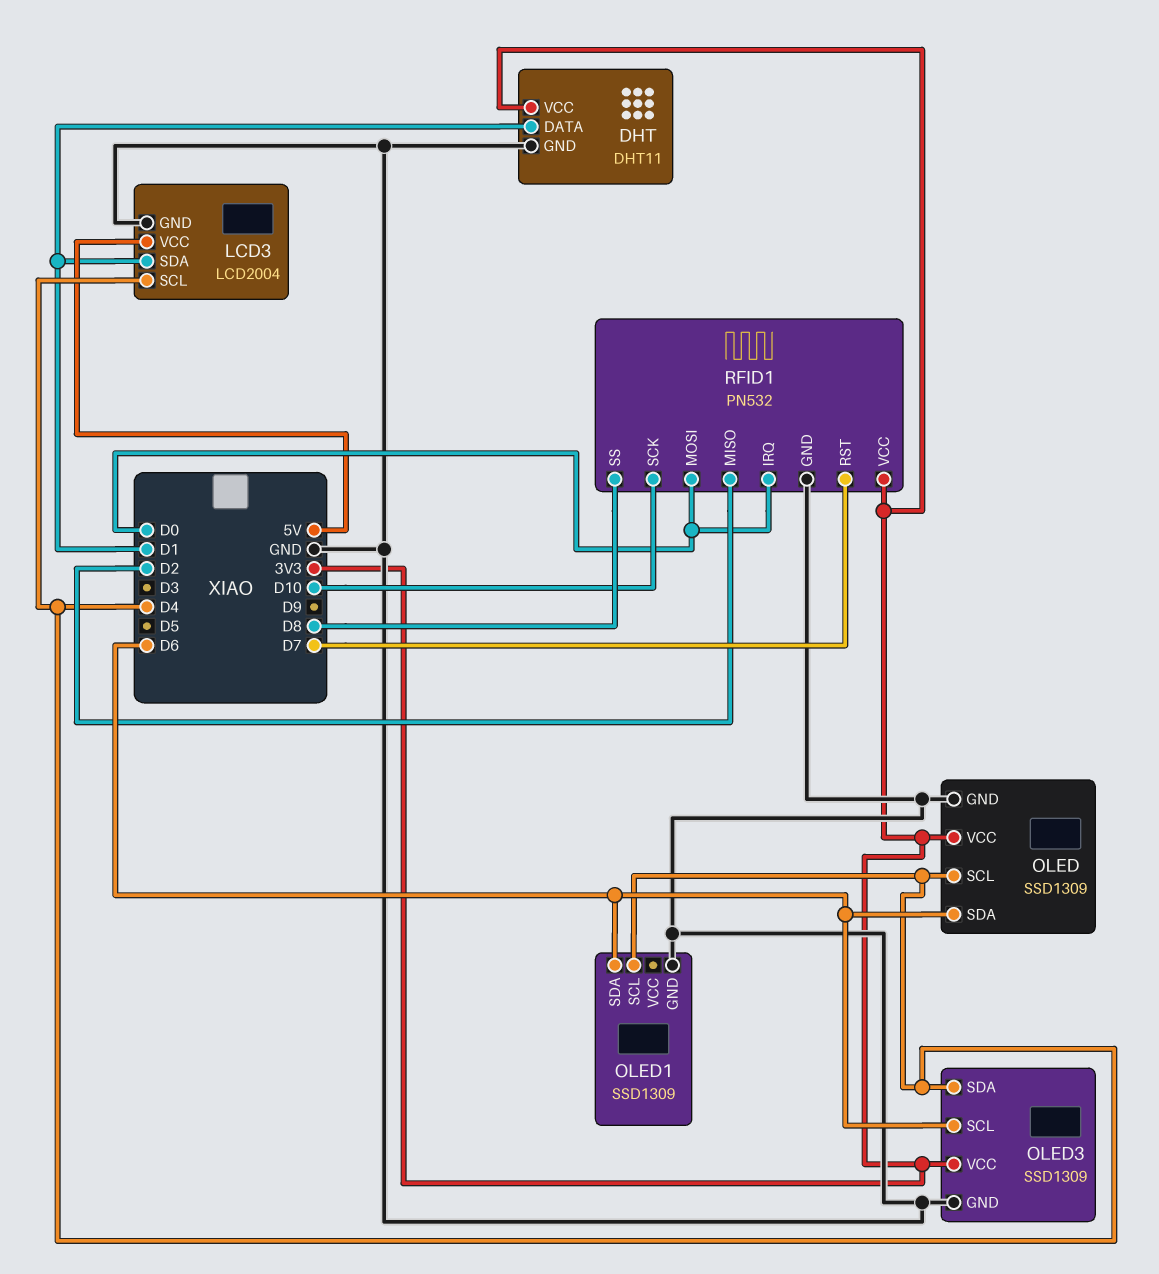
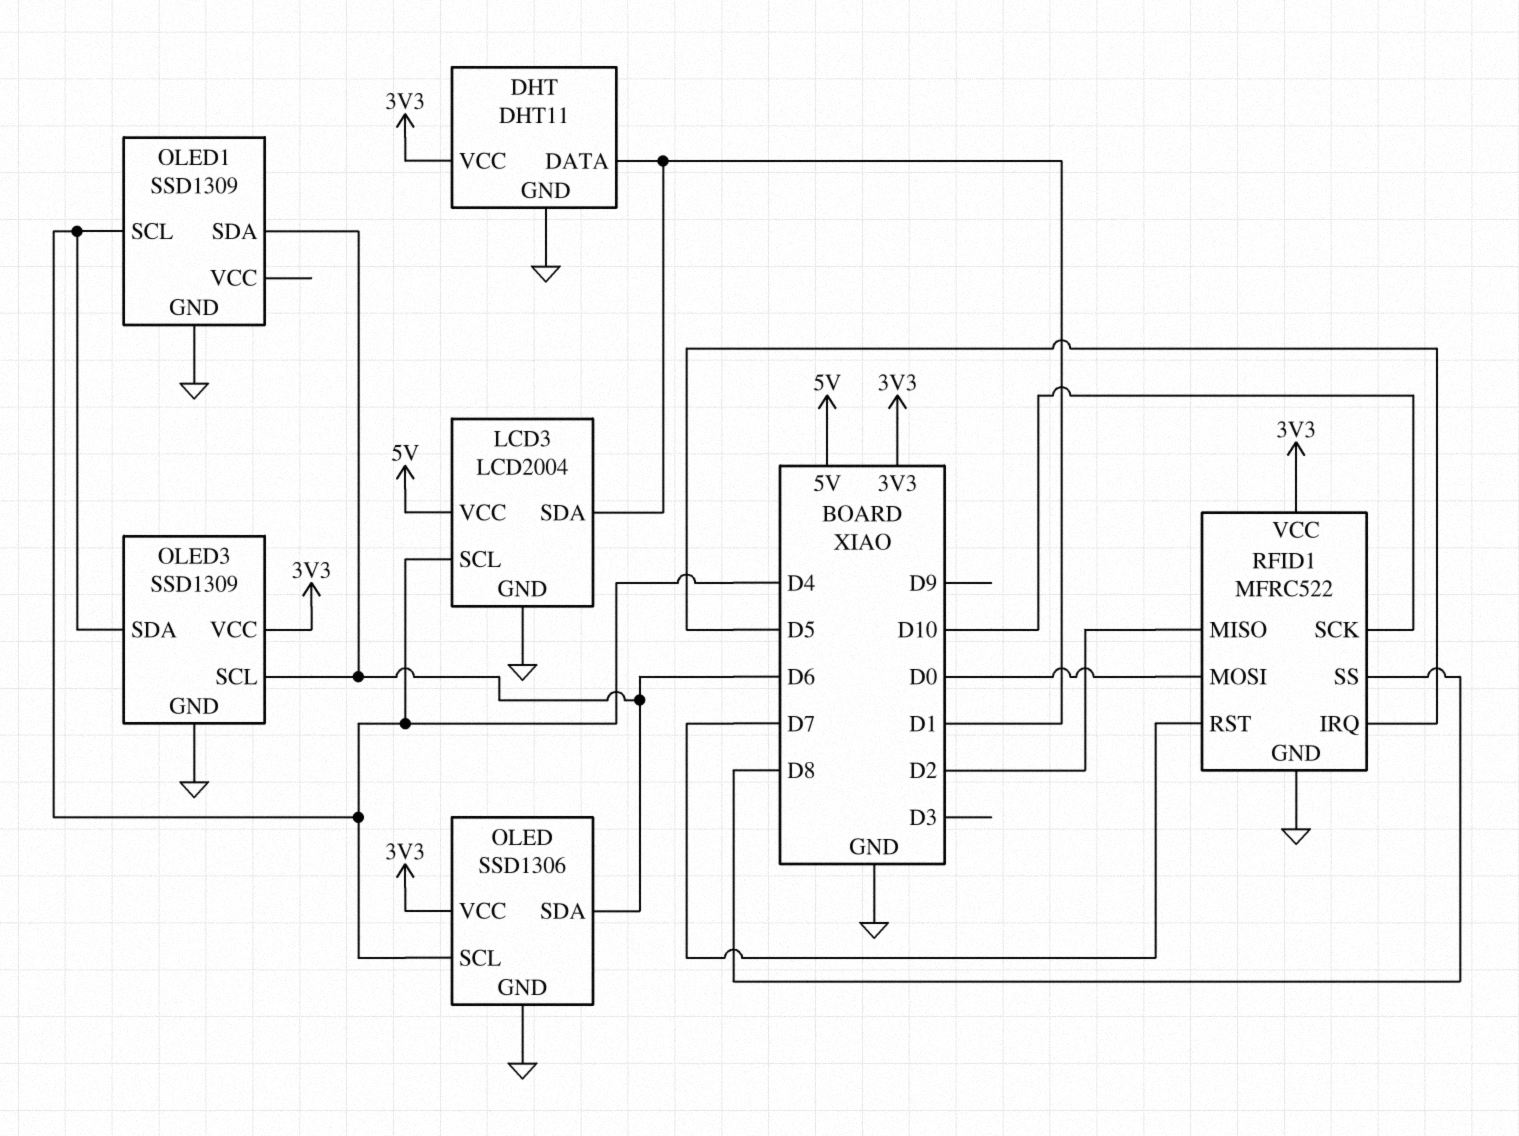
OLED: SSD1309 -> SSD1306
RFID1: PN532 -> MFRC522
RFID1 pin IRQ: D0 -> D5

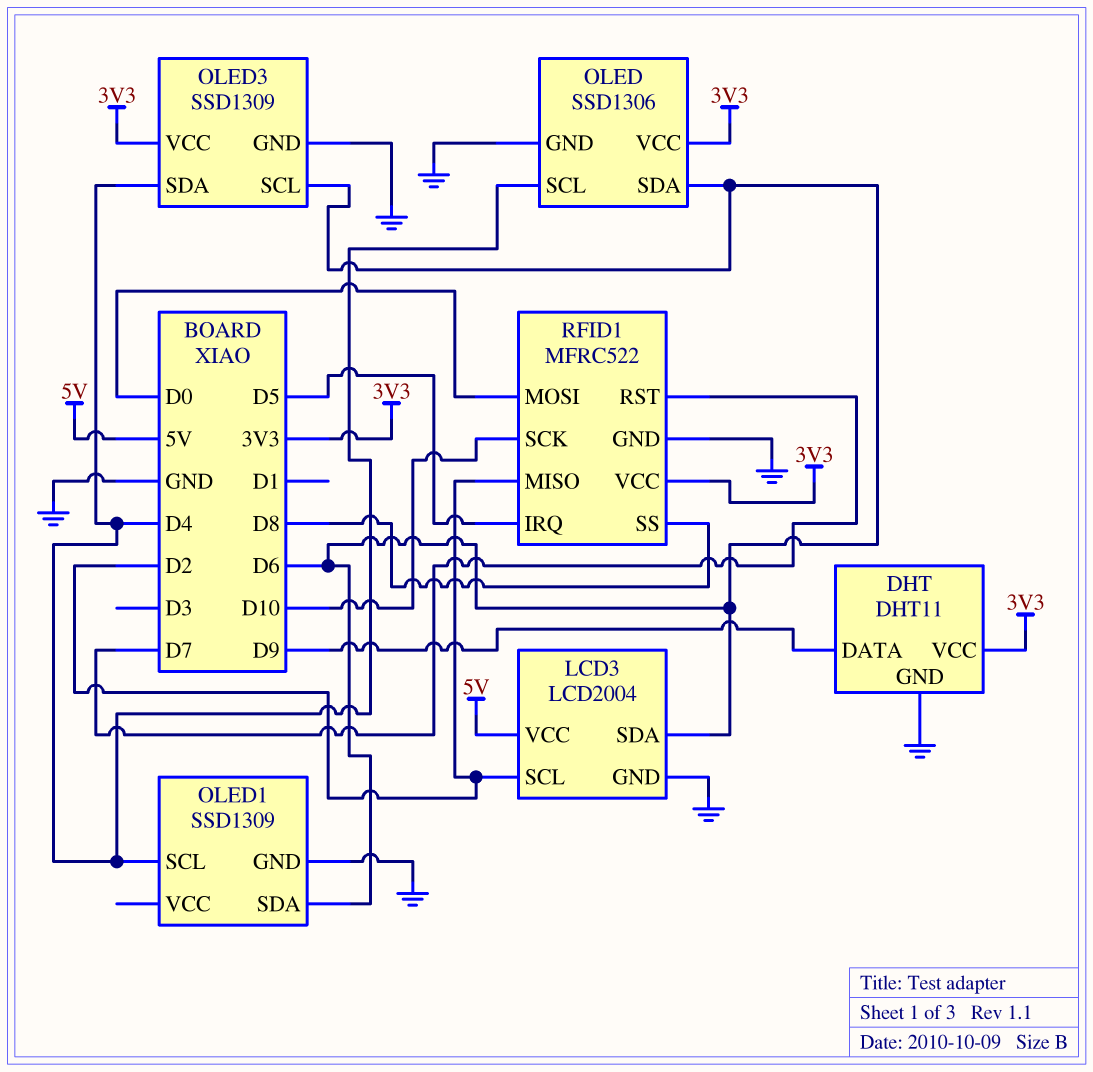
DHT pin DATA: D1 -> D9
LCD3 pin SCL: D4 -> D2
LCD3 pin SDA: D1 -> D6

